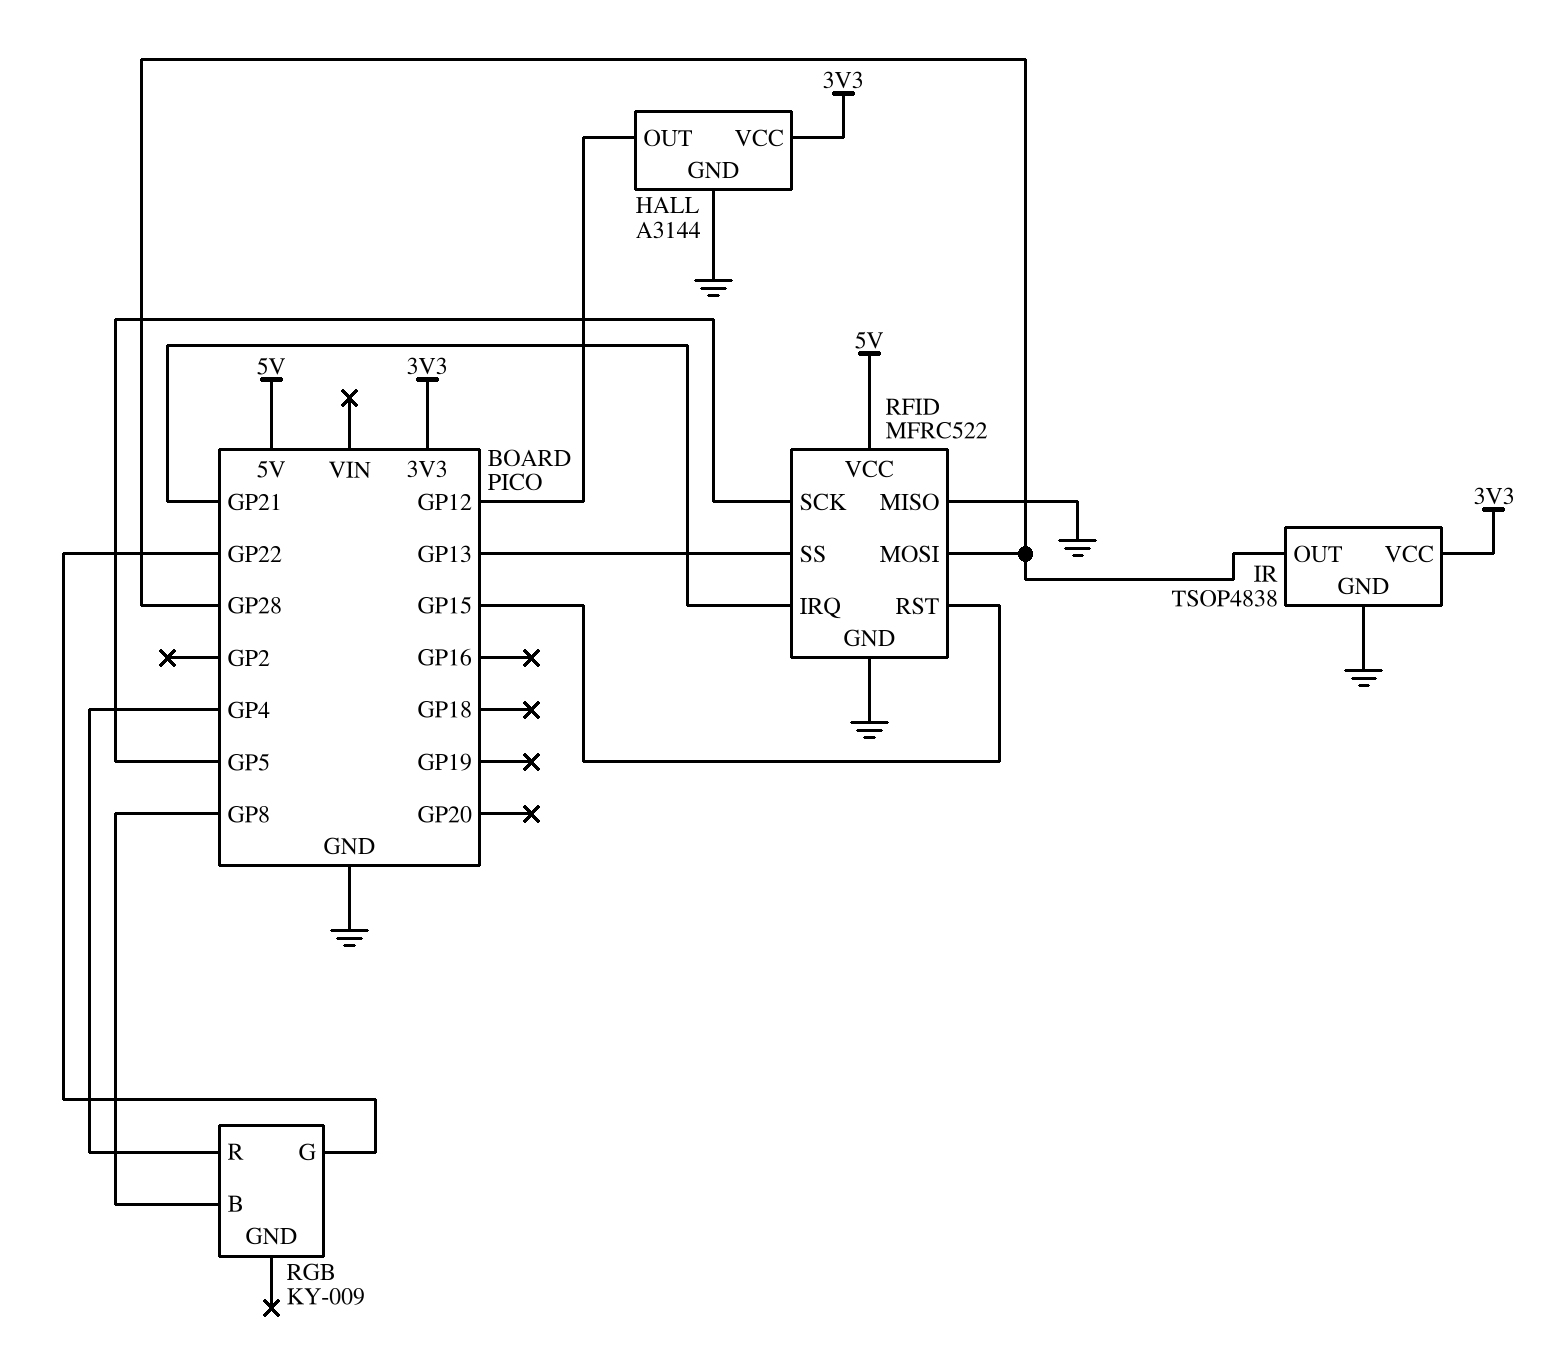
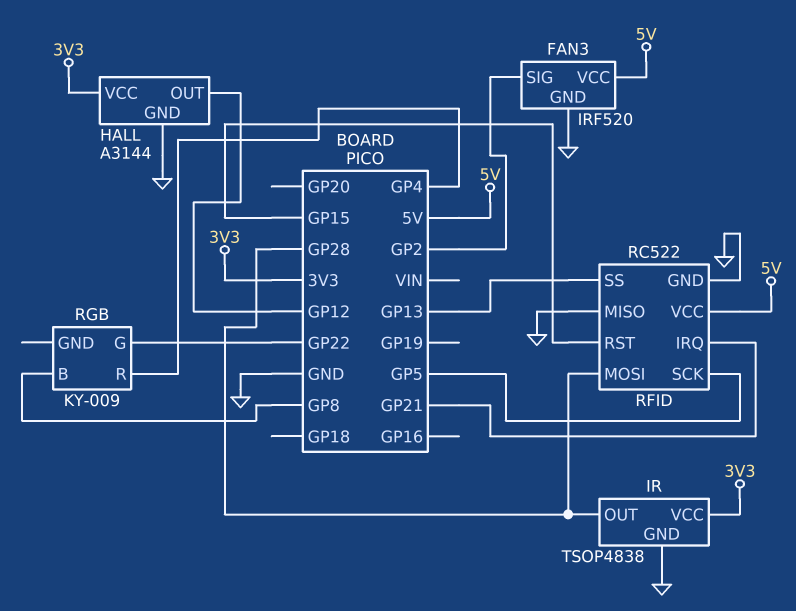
FAN3: none -> IRF520
FAN3 pin GND: none -> GND
FAN3 pin SIG: none -> GP2
FAN3 pin VCC: none -> 5V
RFID: MFRC522 -> RC522

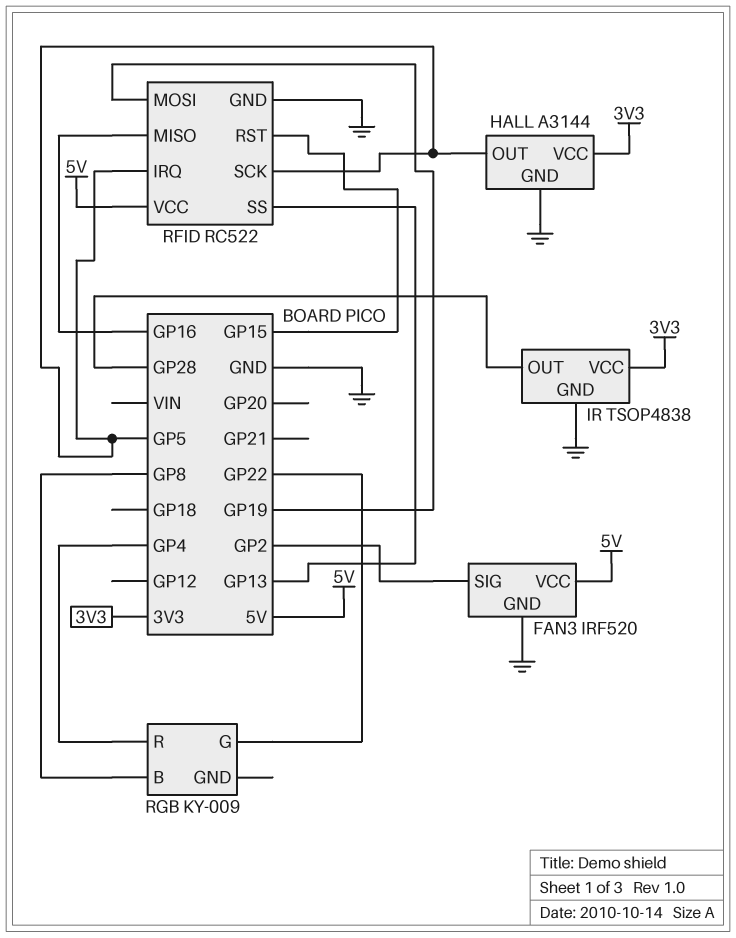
HALL pin OUT: GP12 -> GP5
RFID pin IRQ: GP21 -> GP5
RFID pin MISO: GND -> GP16
RFID pin MOSI: GP28 -> GP19

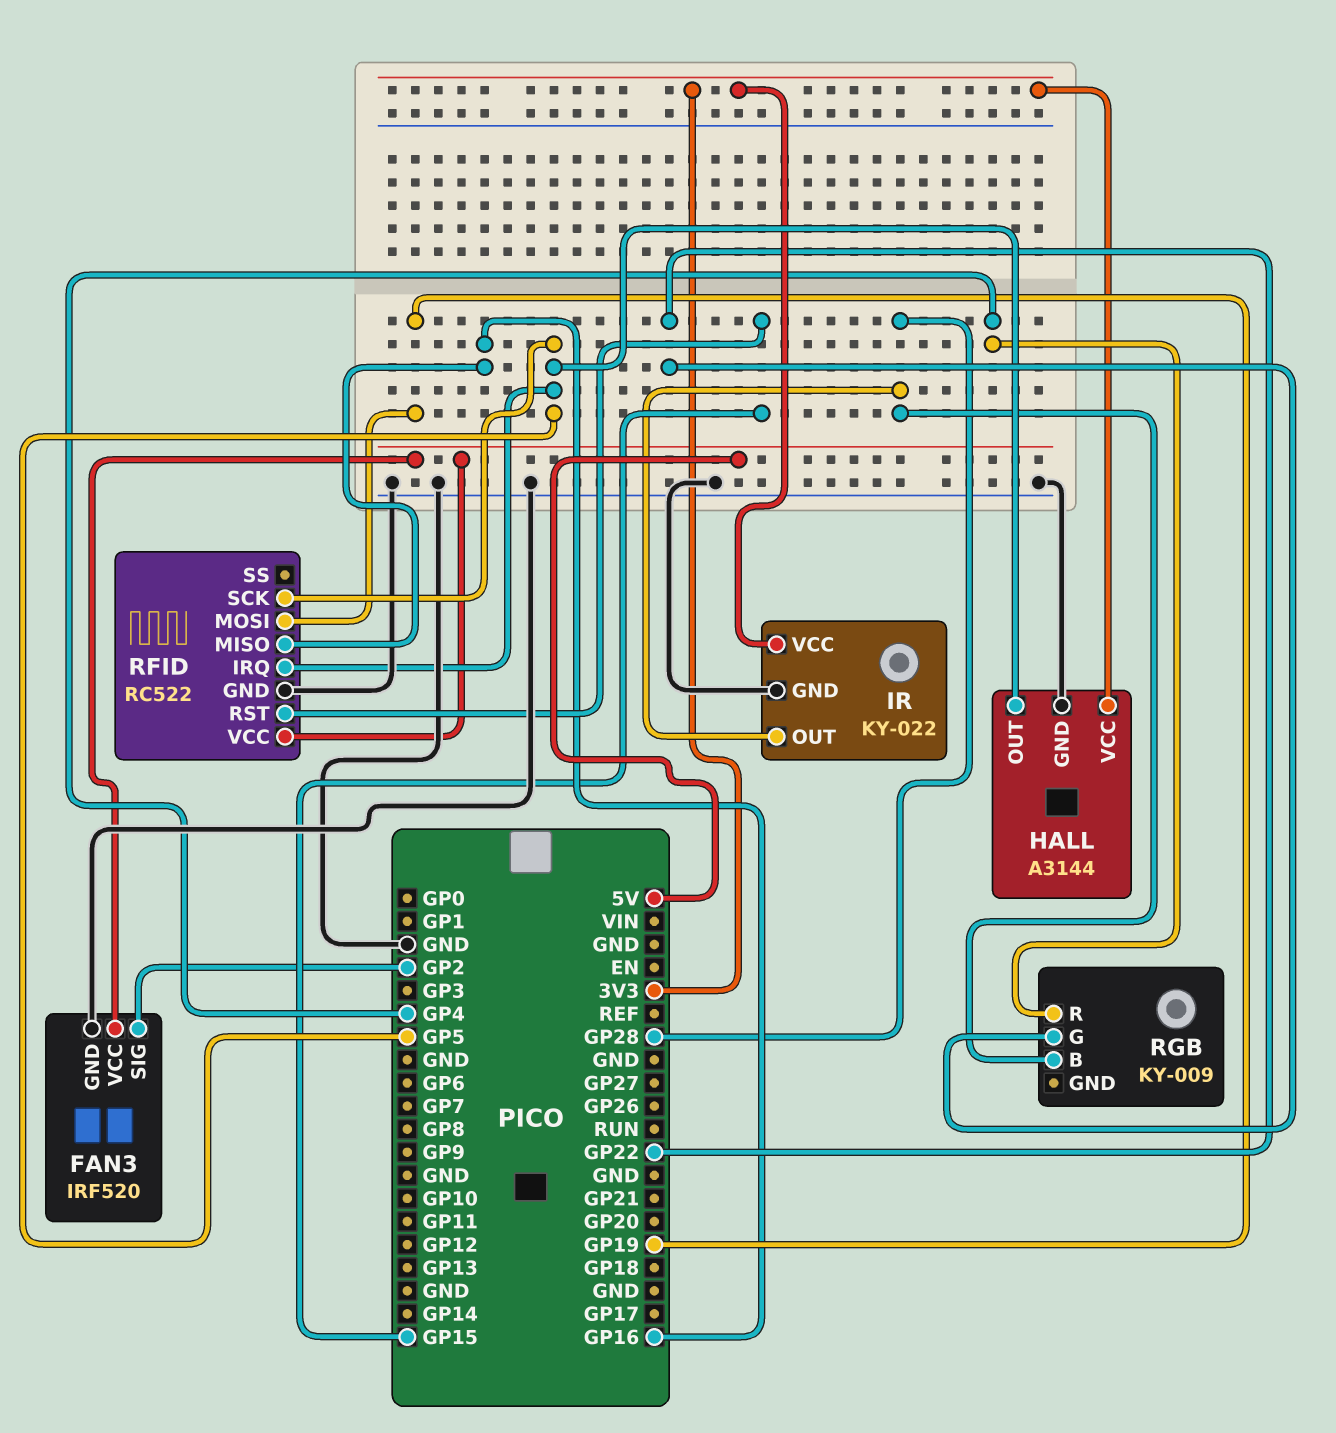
IR: TSOP4838 -> KY-022
RFID pin SS: GP13 -> none
RGB pin B: GP8 -> GP28

